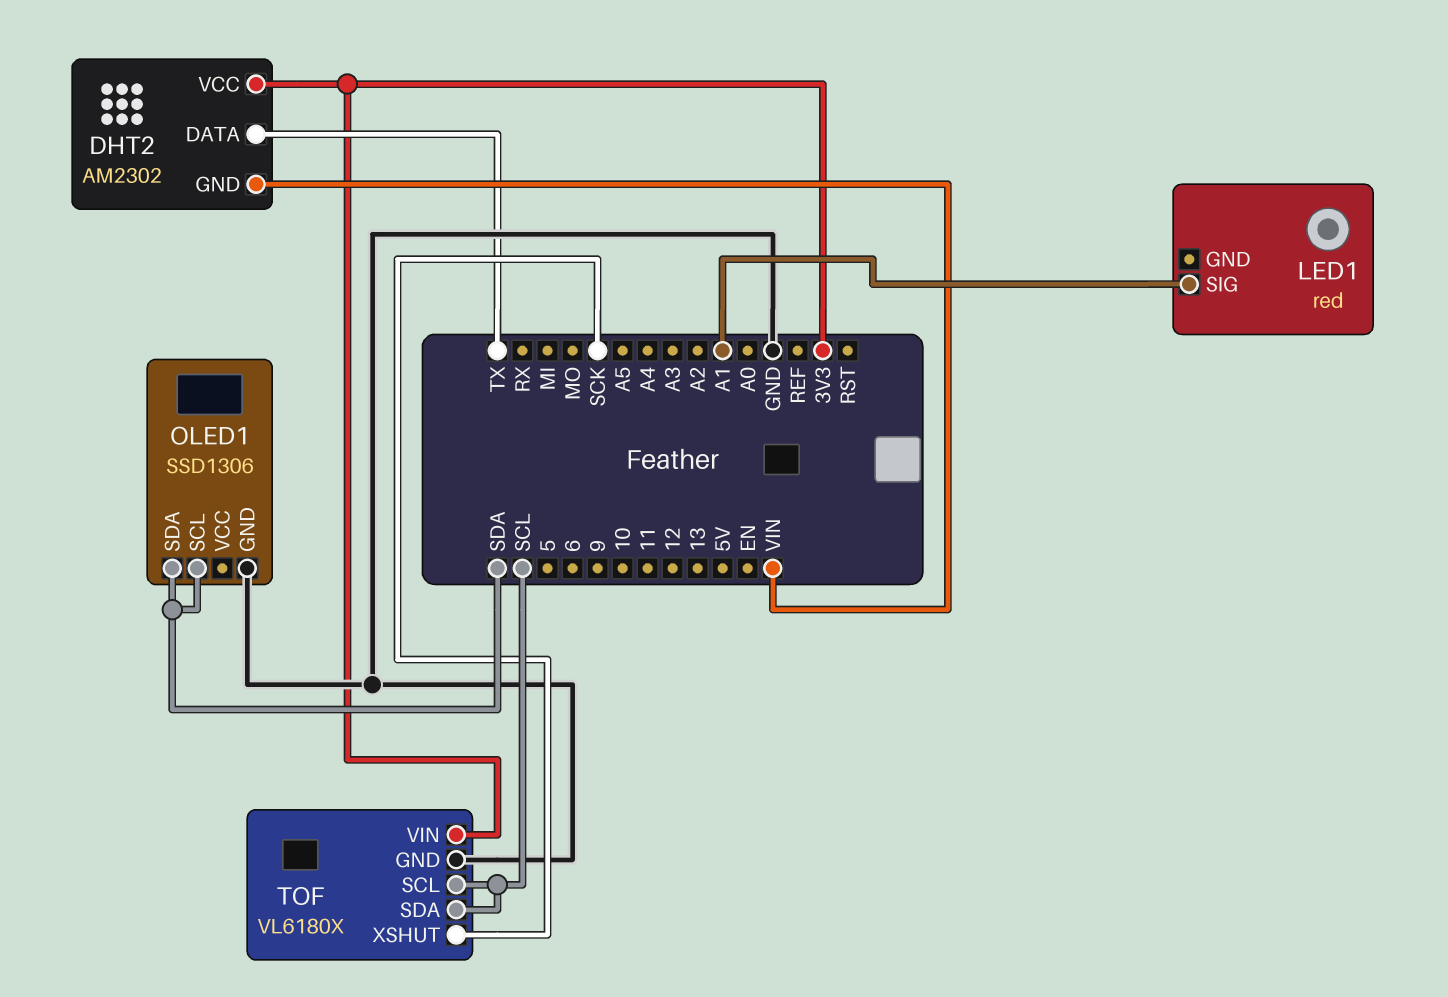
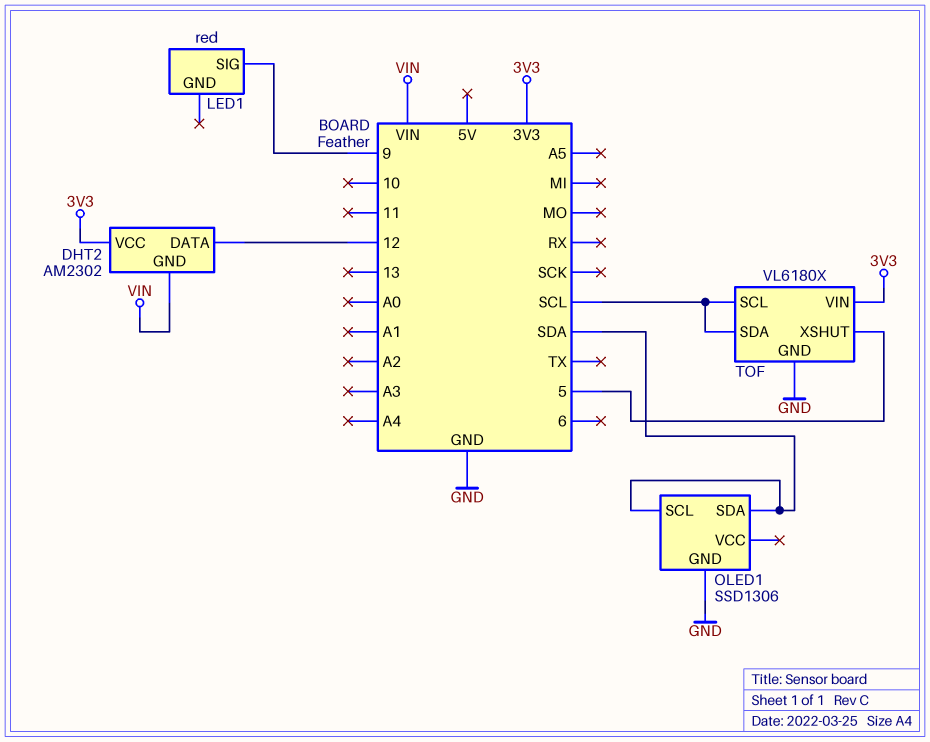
DHT2 pin DATA: TX -> 12
LED1 pin SIG: A1 -> 9
TOF pin XSHUT: SCK -> 5

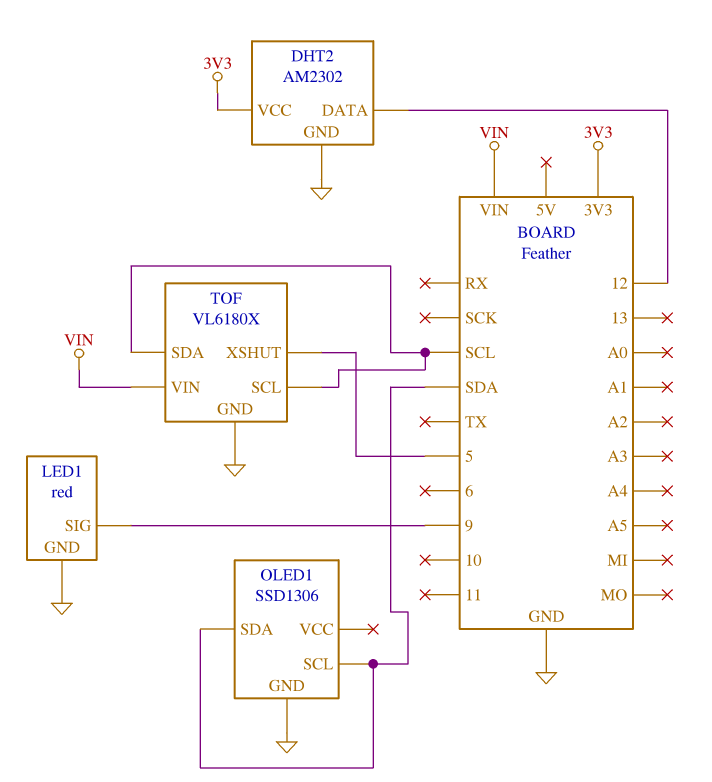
DHT2 pin GND: VIN -> GND
LED1 pin GND: none -> GND
TOF pin VIN: 3V3 -> VIN

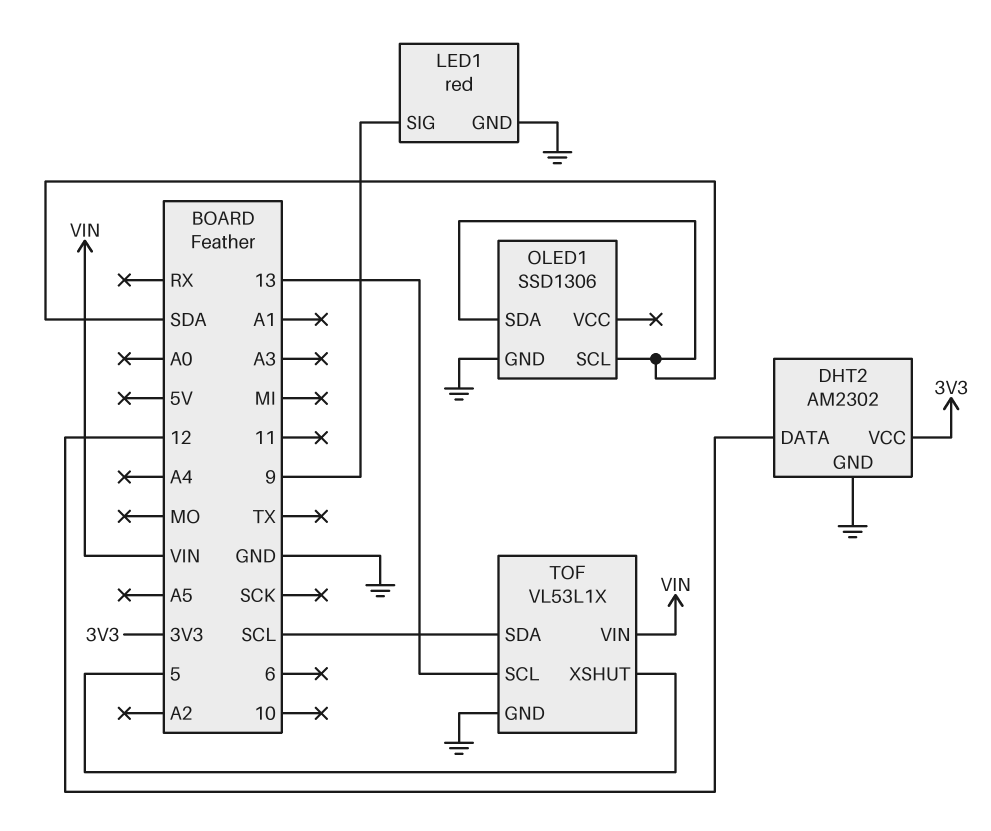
TOF: VL6180X -> VL53L1X
TOF pin SCL: SCL -> 13

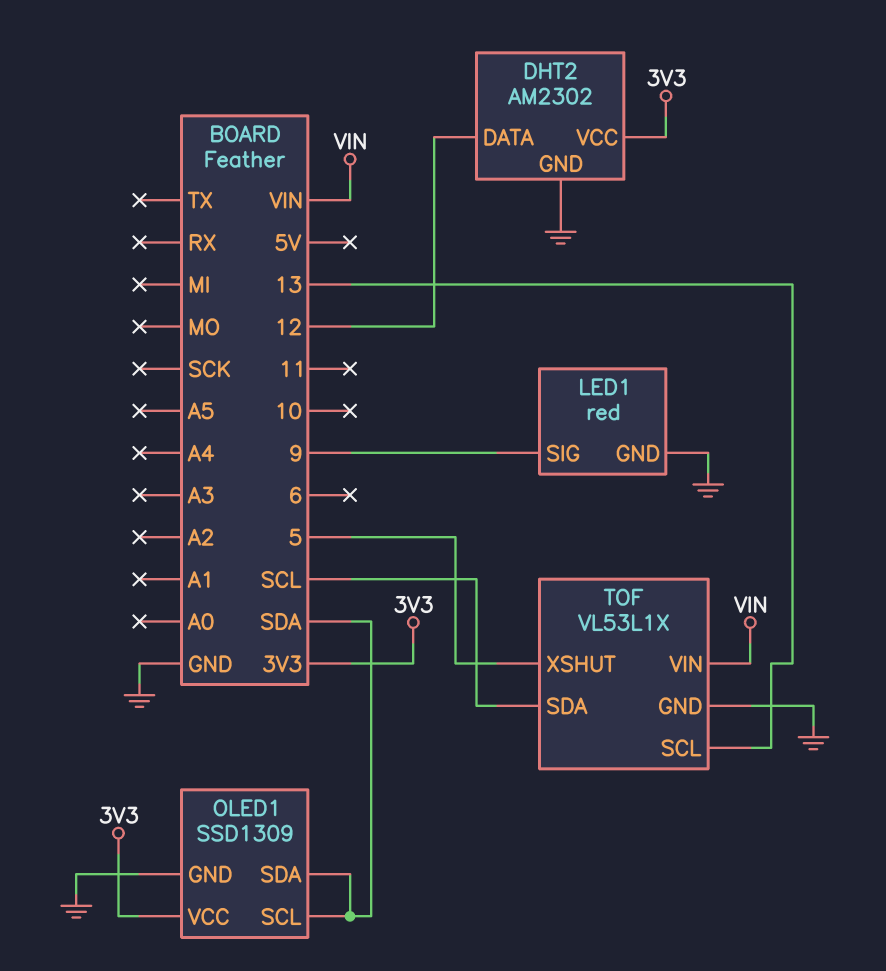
OLED1: SSD1306 -> SSD1309
OLED1 pin VCC: none -> 3V3

